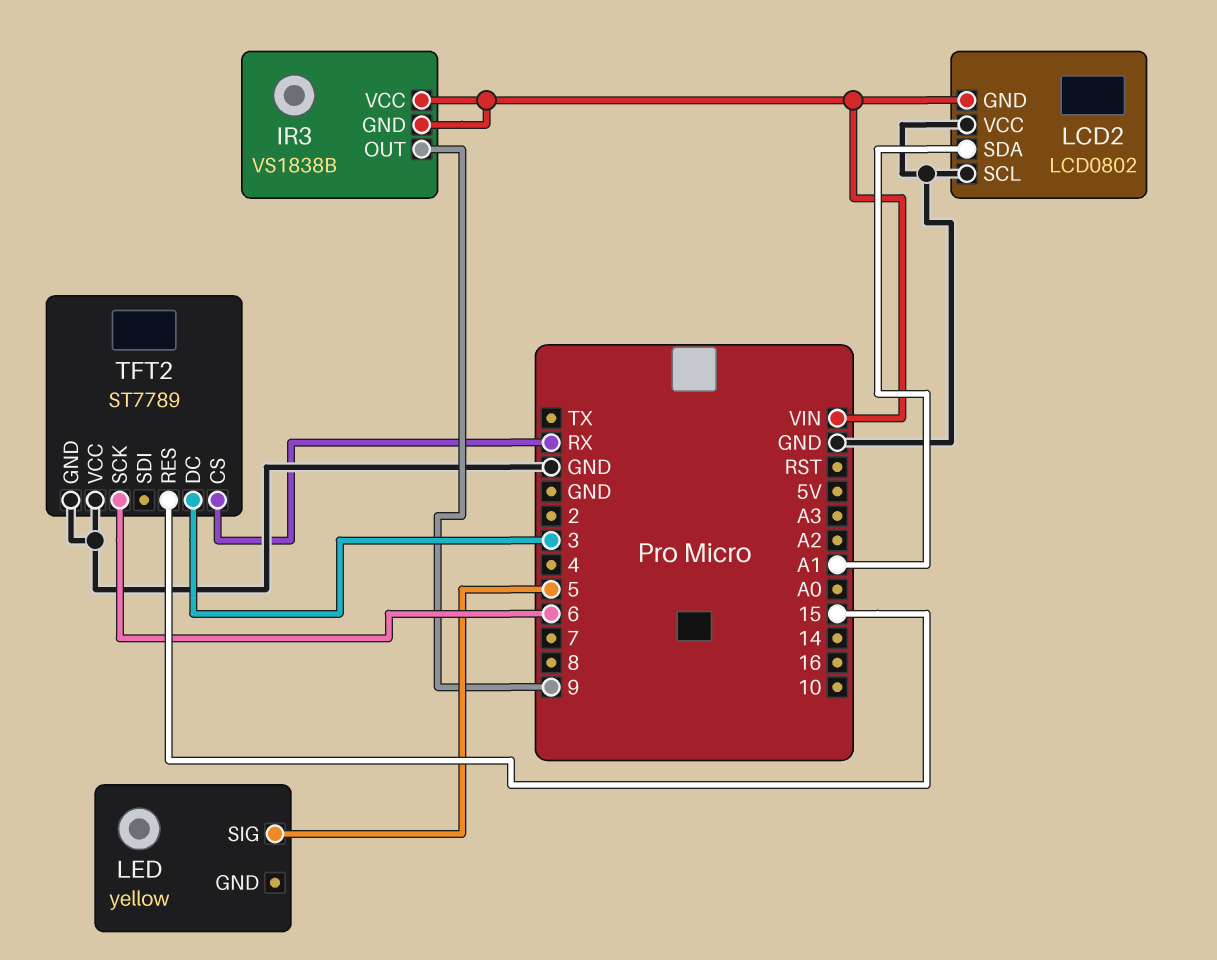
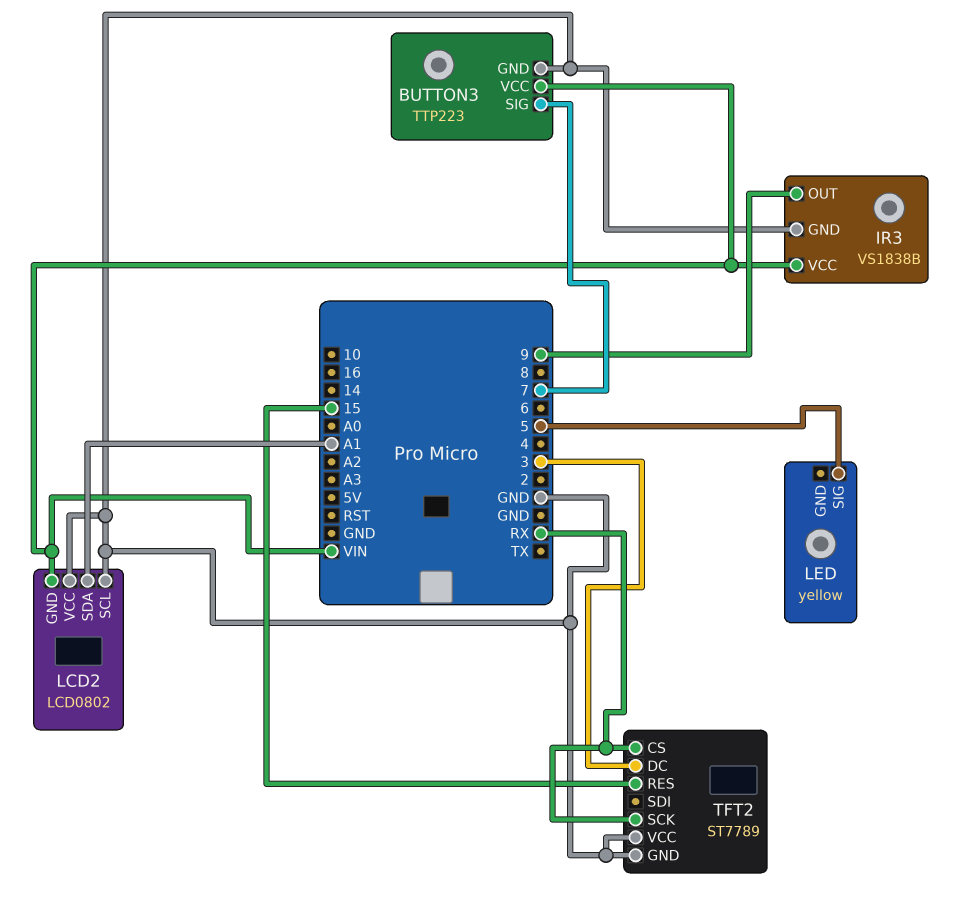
BUTTON3: none -> TTP223
BUTTON3 pin GND: none -> GND
BUTTON3 pin SIG: none -> 7
BUTTON3 pin VCC: none -> VIN
IR3 pin GND: VIN -> GND
TFT2 pin SCK: 6 -> RX

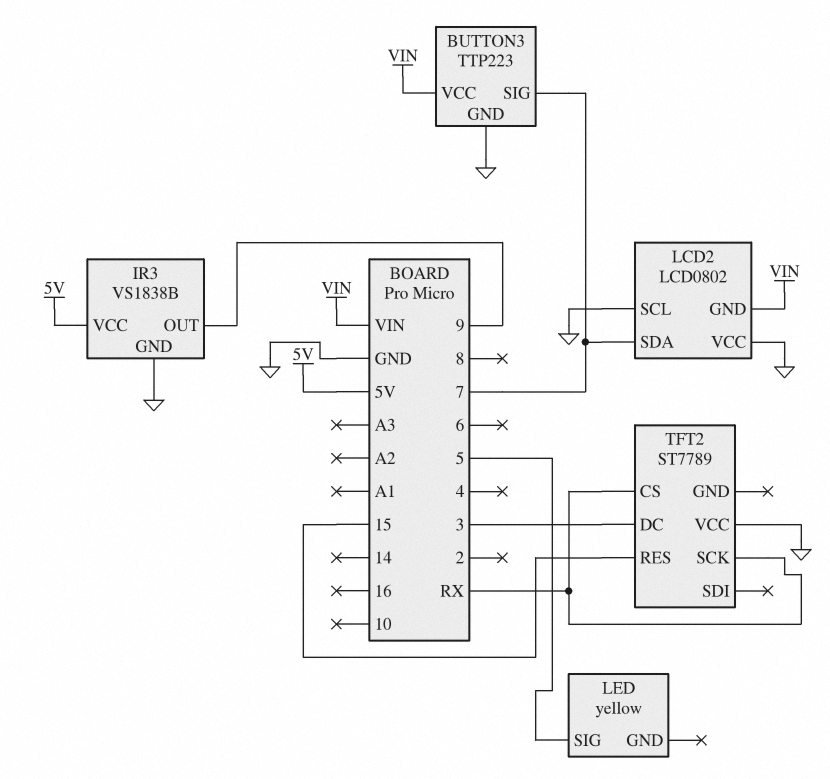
IR3 pin VCC: VIN -> 5V
LCD2 pin SDA: A1 -> 7
TFT2 pin GND: GND -> none

